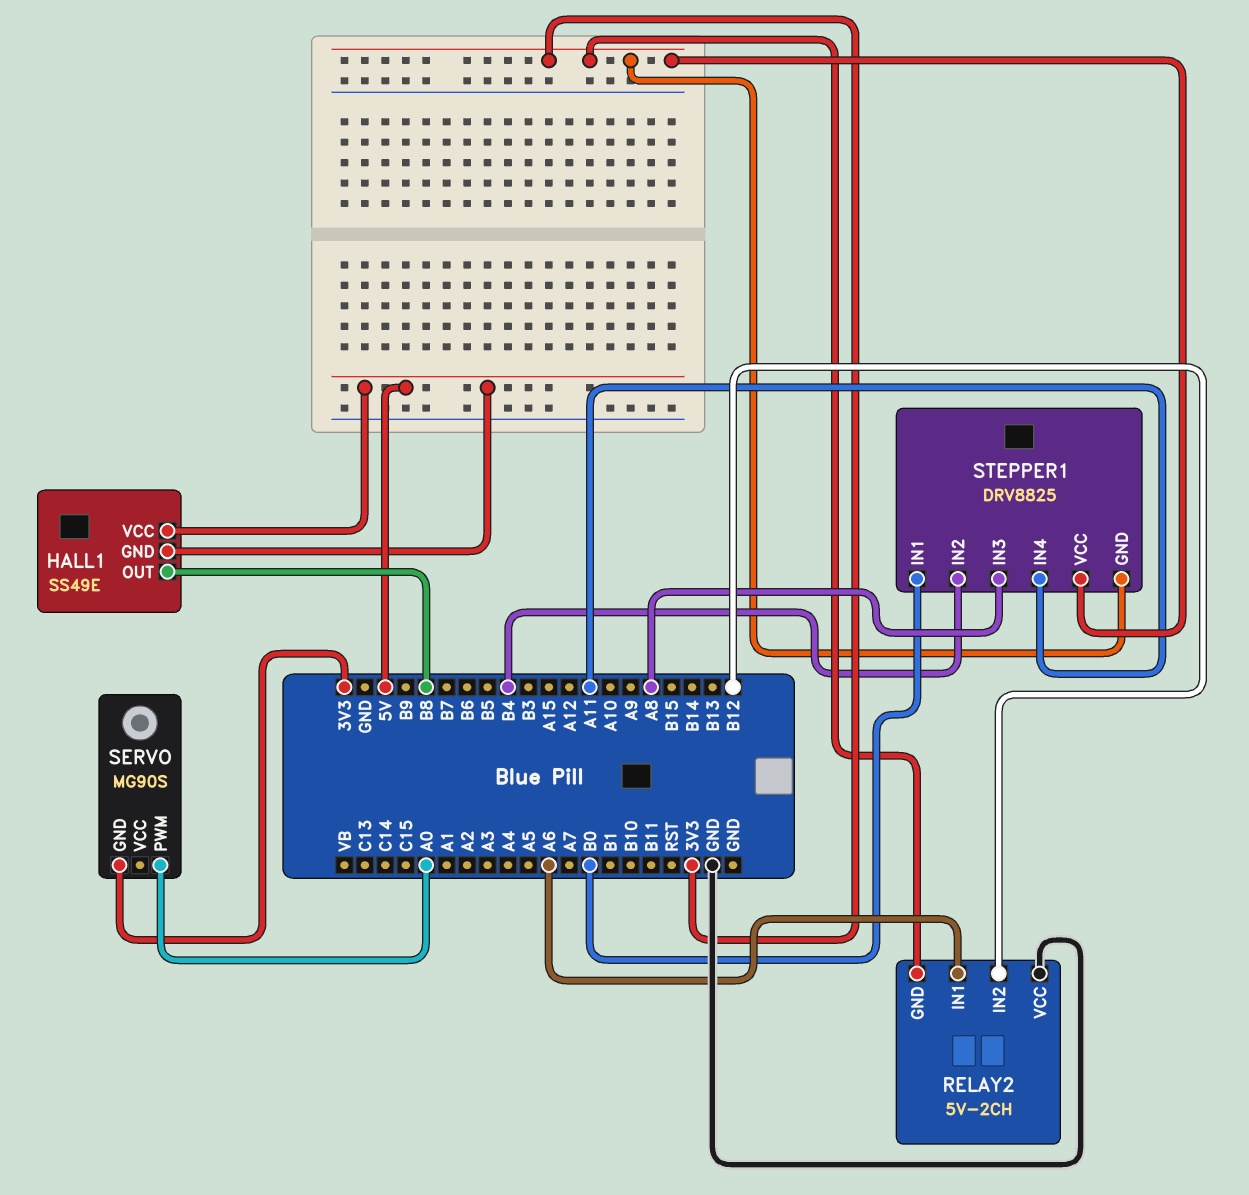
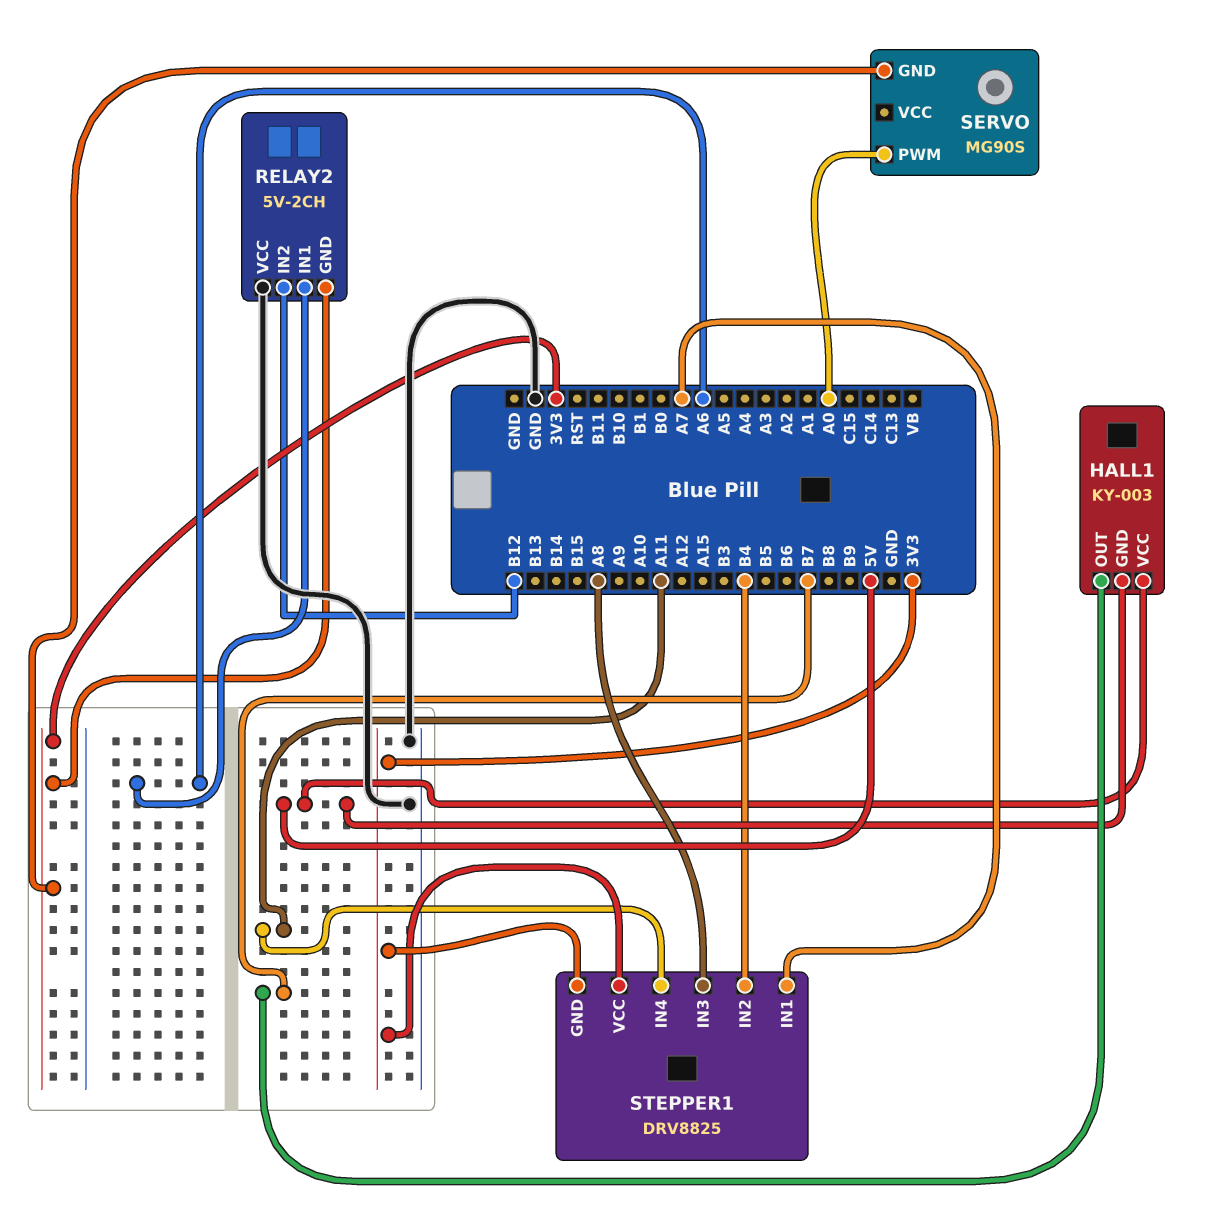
HALL1: SS49E -> KY-003
HALL1 pin OUT: B8 -> B7
STEPPER1 pin IN1: B0 -> A7

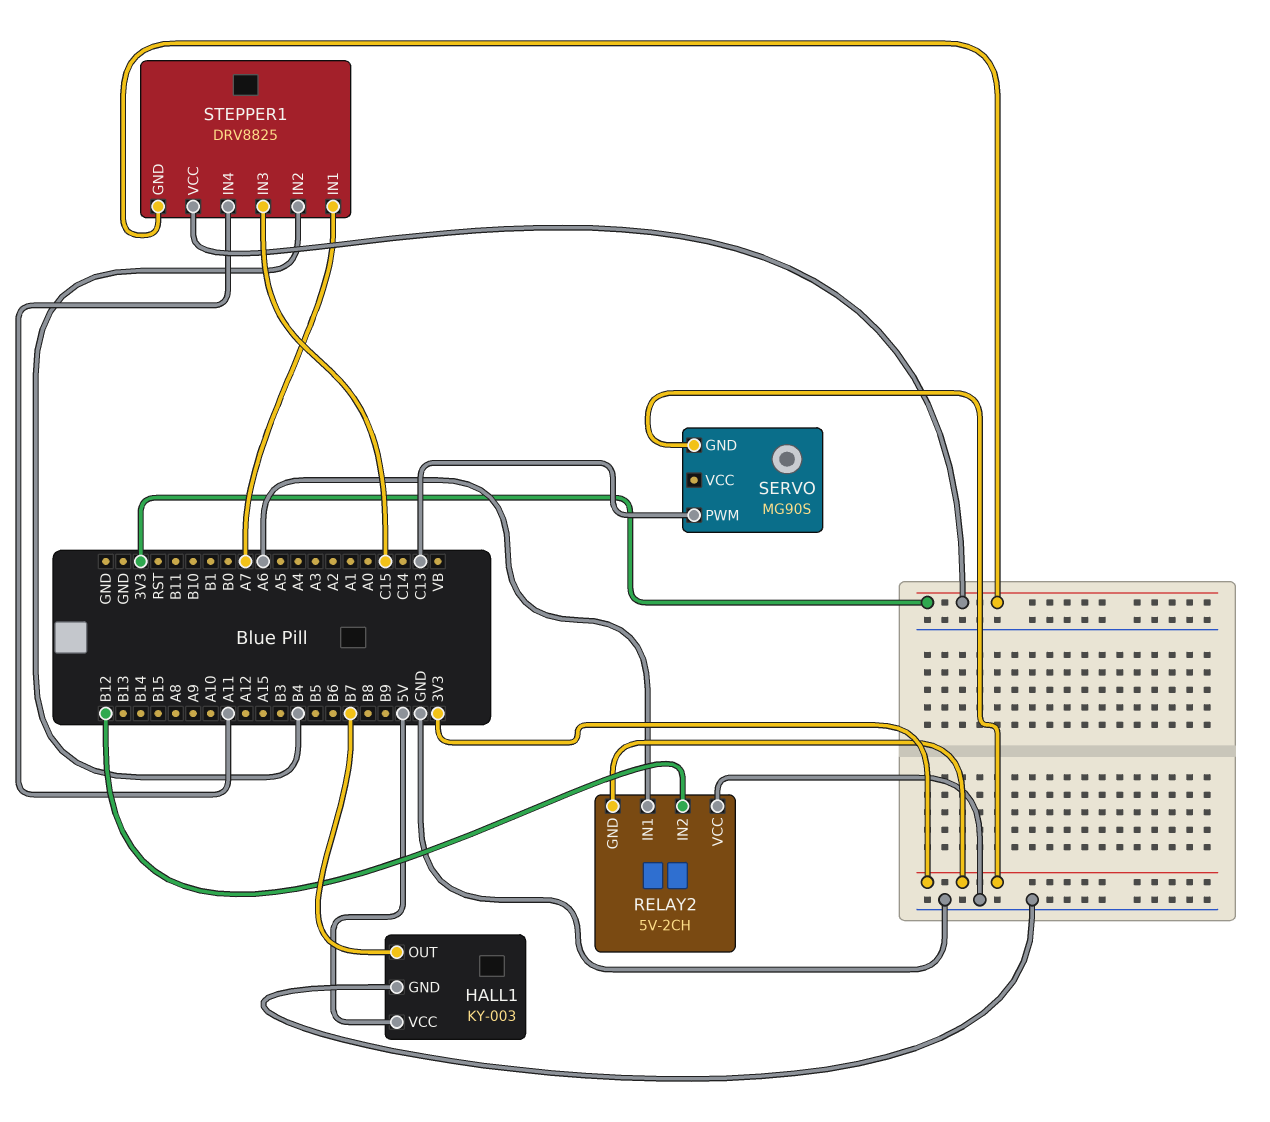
HALL1 pin GND: 5V -> GND
SERVO pin PWM: A0 -> C13
STEPPER1 pin IN3: A8 -> C15

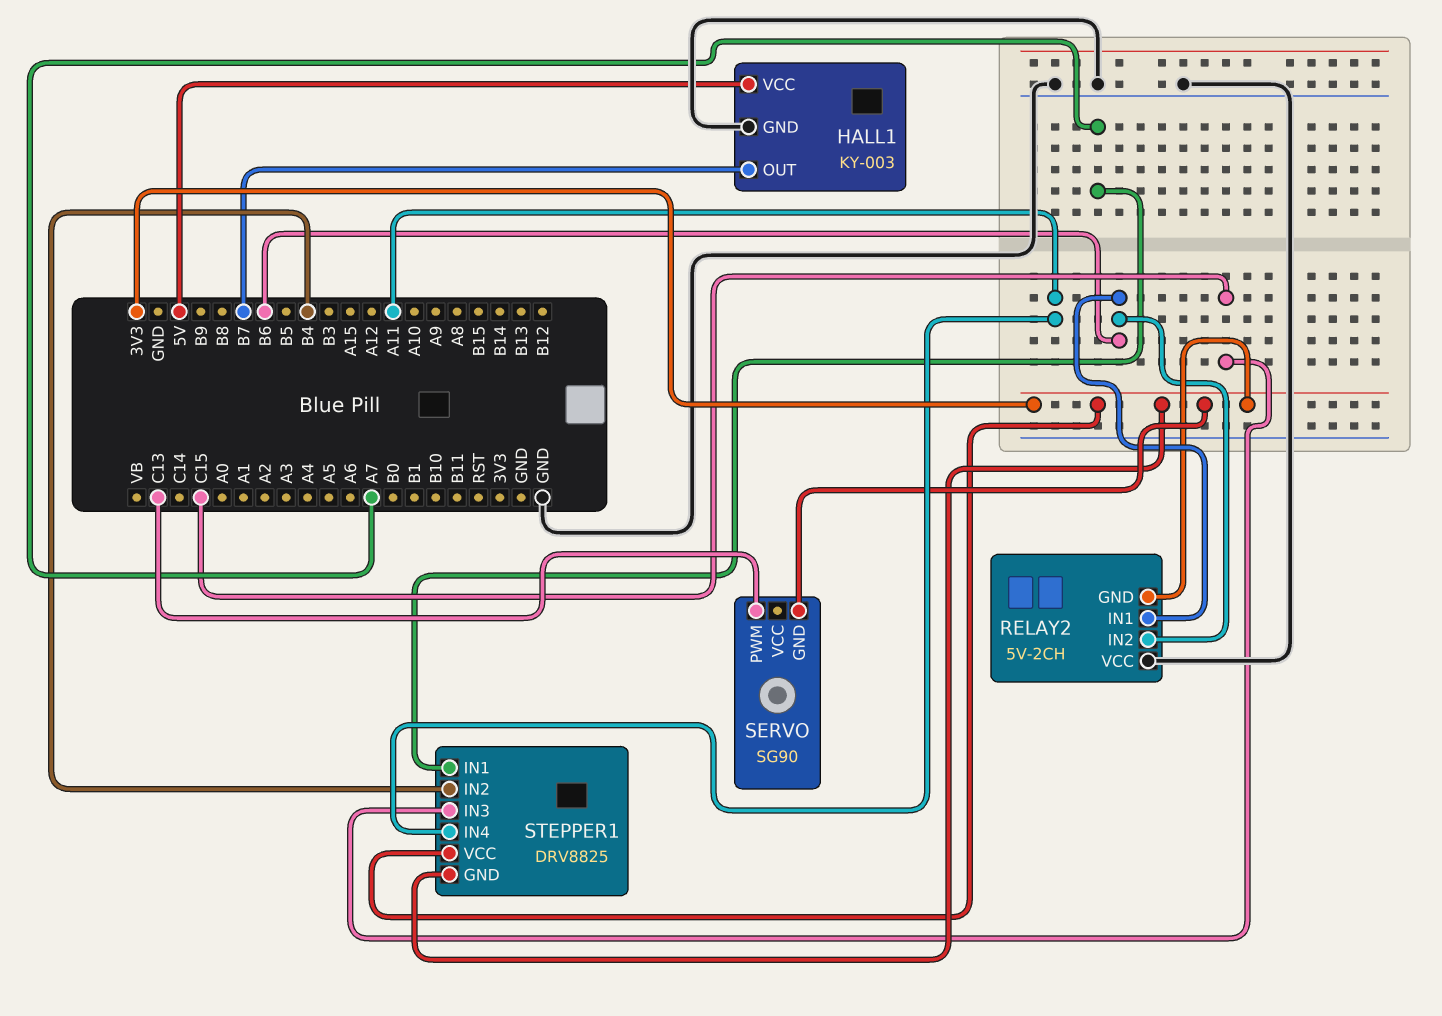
RELAY2 pin IN1: A6 -> B6
RELAY2 pin IN2: B12 -> B6
SERVO: MG90S -> SG90

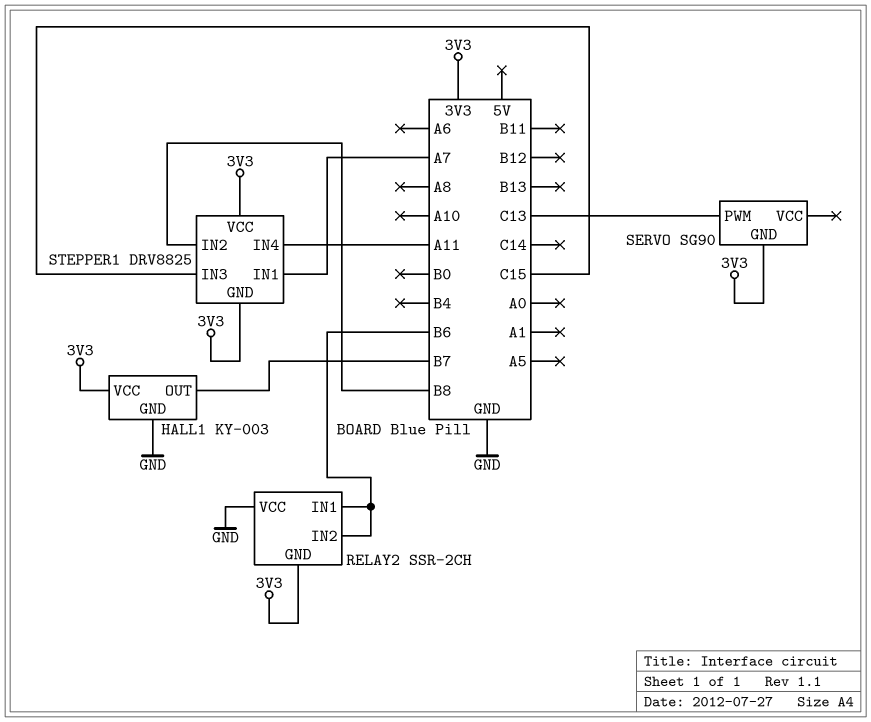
HALL1 pin VCC: 5V -> 3V3
RELAY2: 5V-2CH -> SSR-2CH
STEPPER1 pin IN2: B4 -> B8

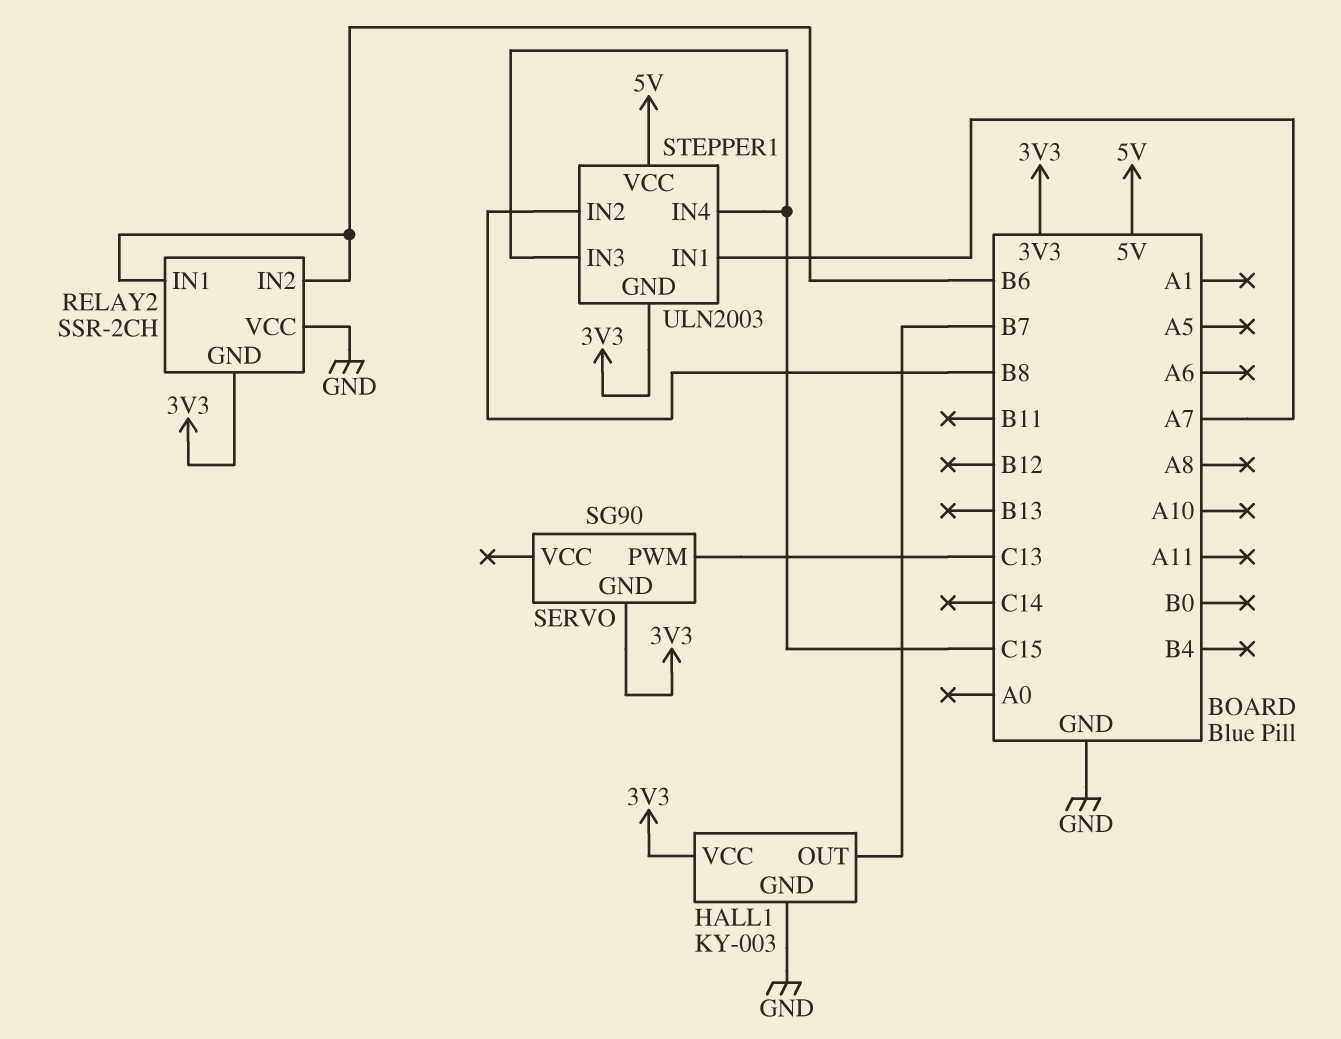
STEPPER1: DRV8825 -> ULN2003
STEPPER1 pin IN4: A11 -> C15
STEPPER1 pin VCC: 3V3 -> 5V

